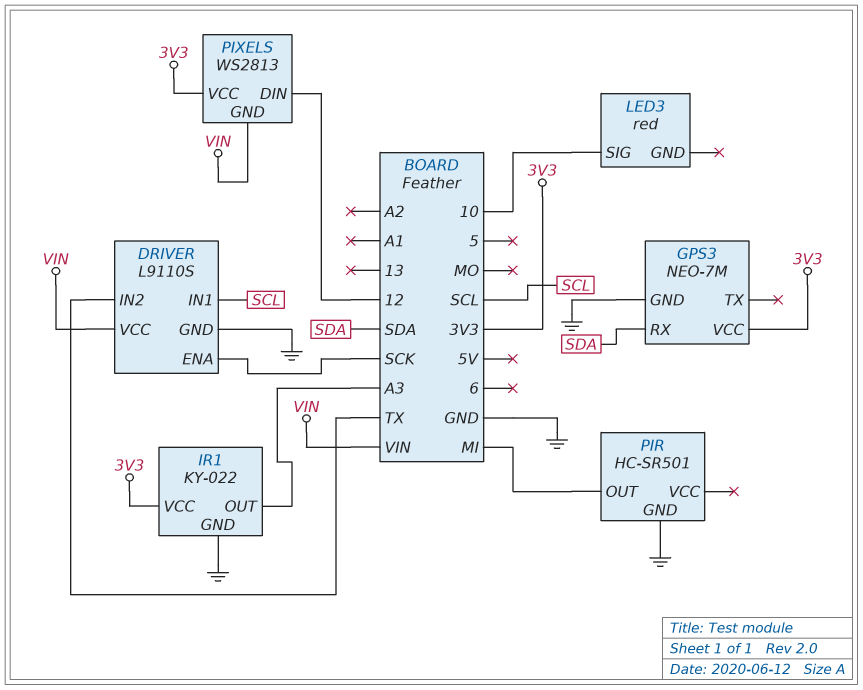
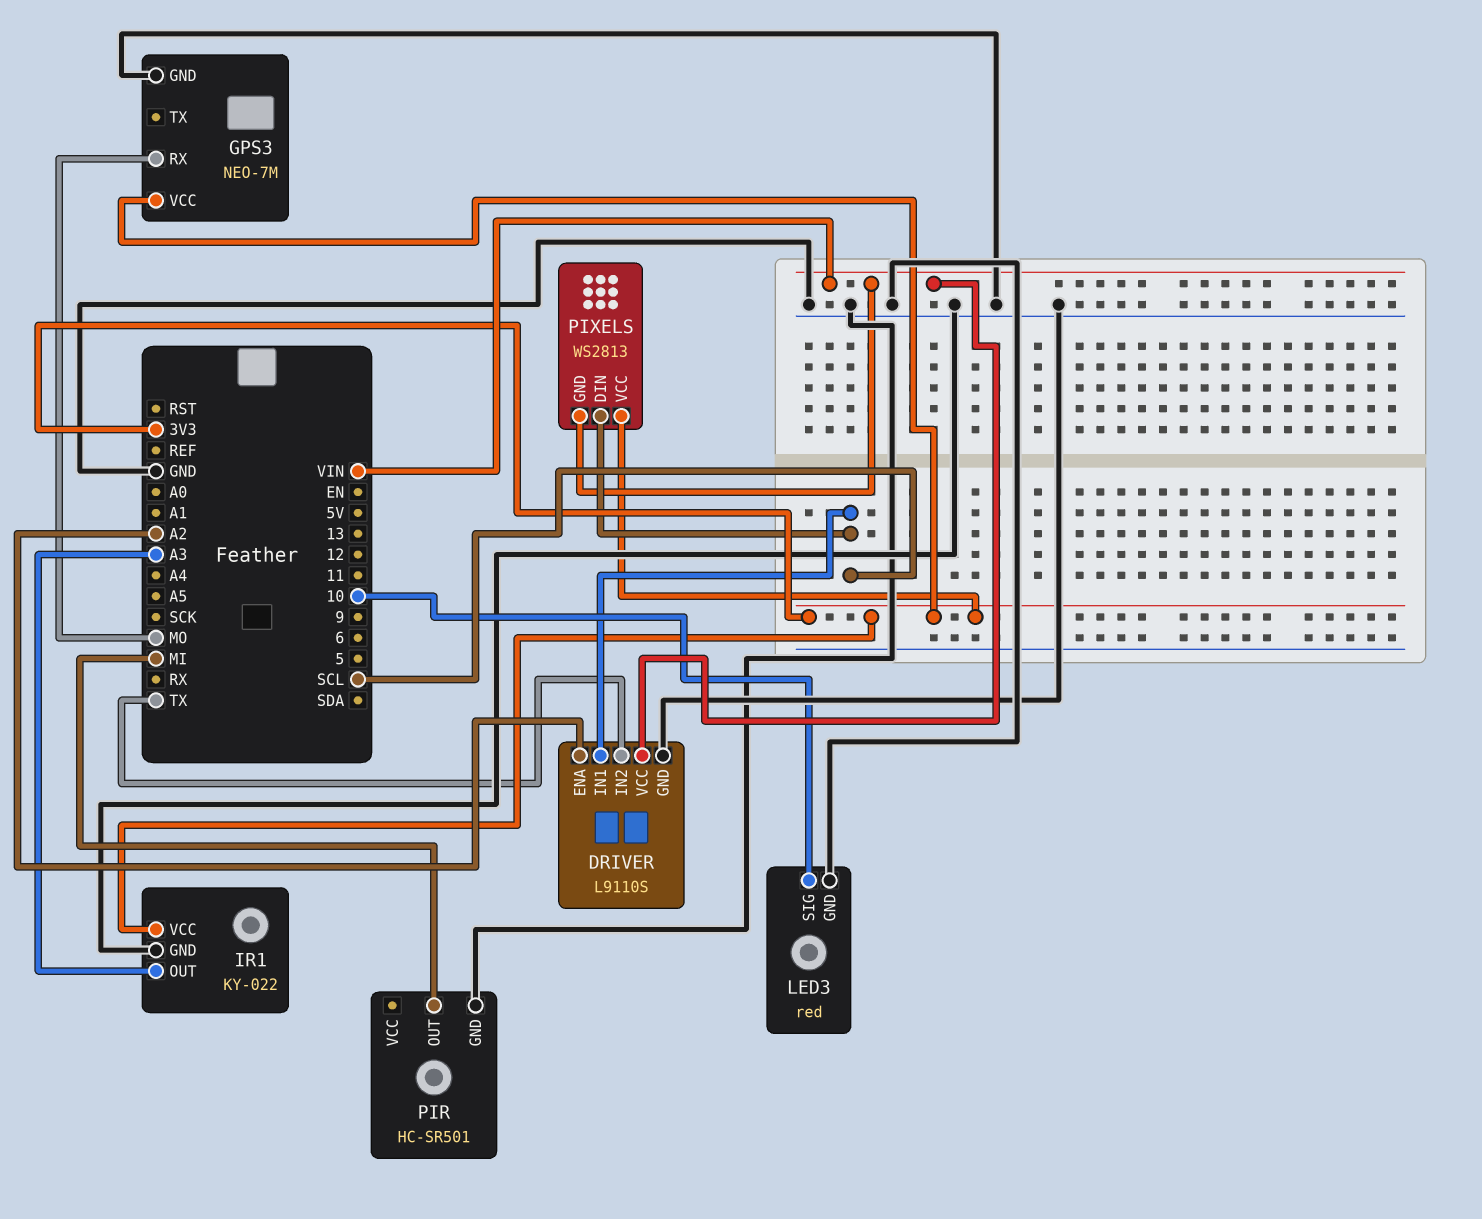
DRIVER pin ENA: SCK -> A2
GPS3 pin RX: SDA -> MO
LED3 pin GND: none -> GND
PIXELS pin DIN: 12 -> SCL

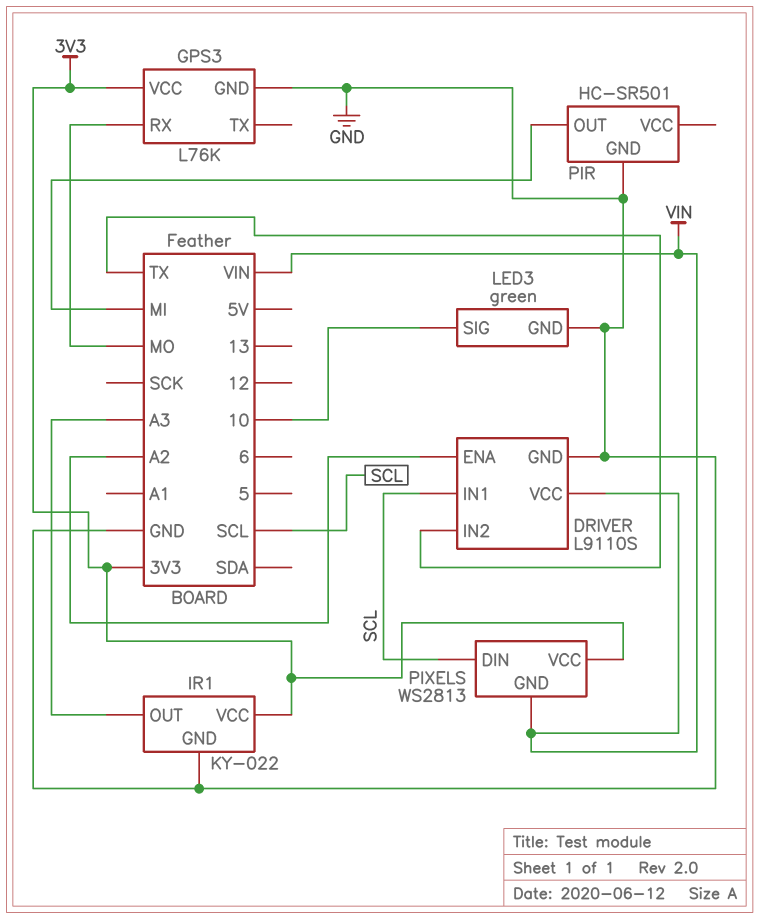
GPS3: NEO-7M -> L76K
LED3: red -> green

